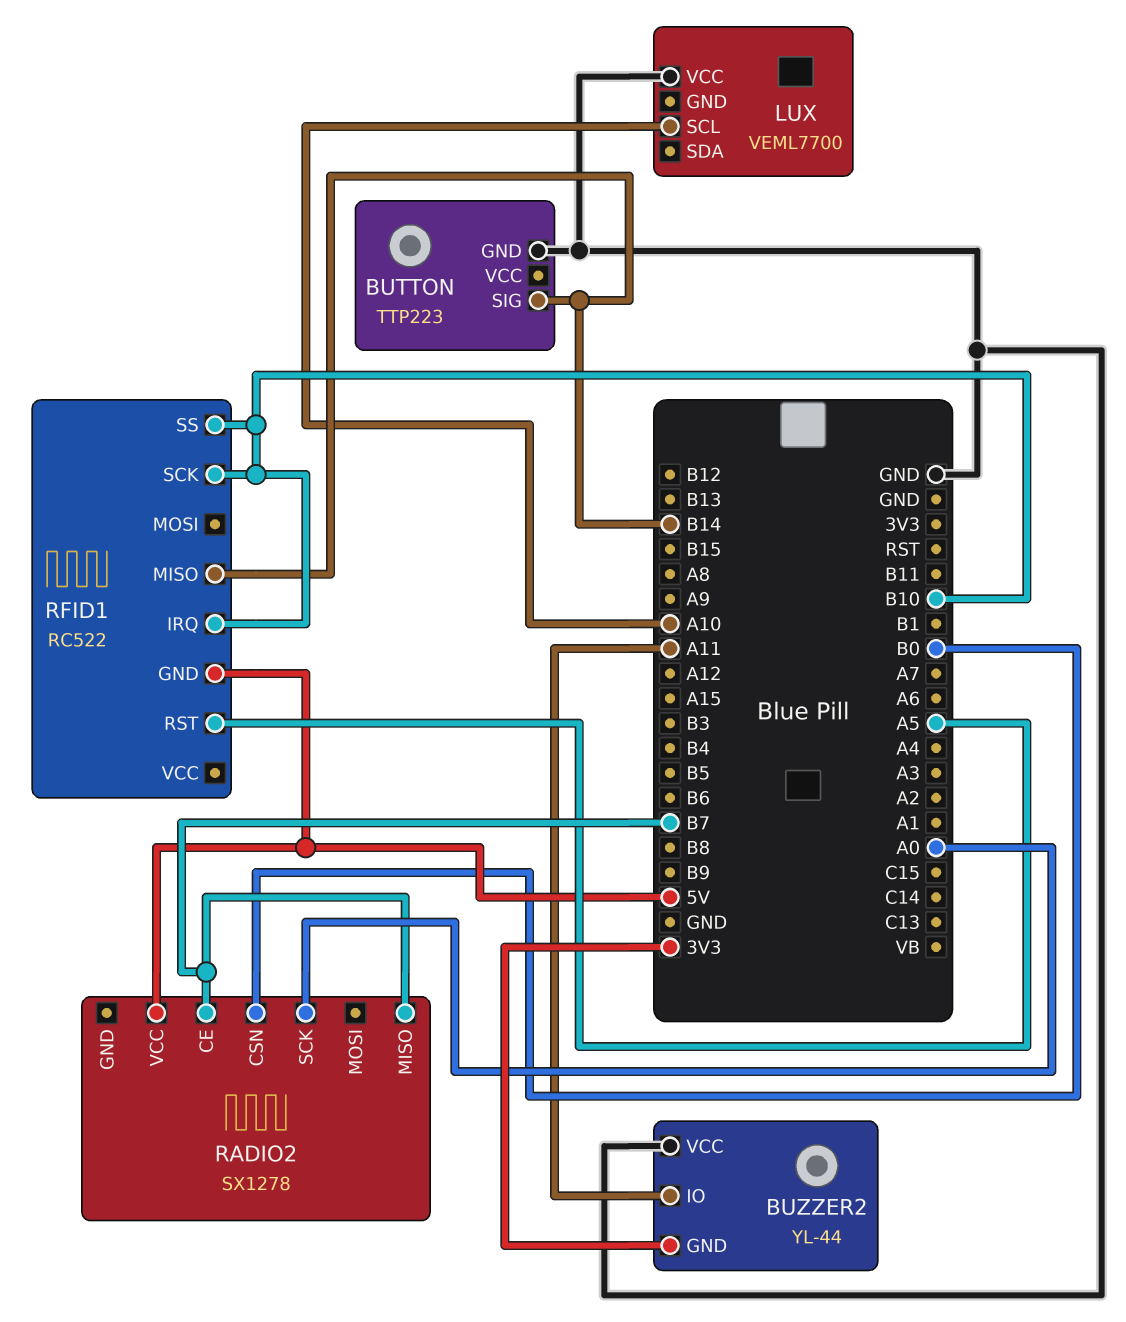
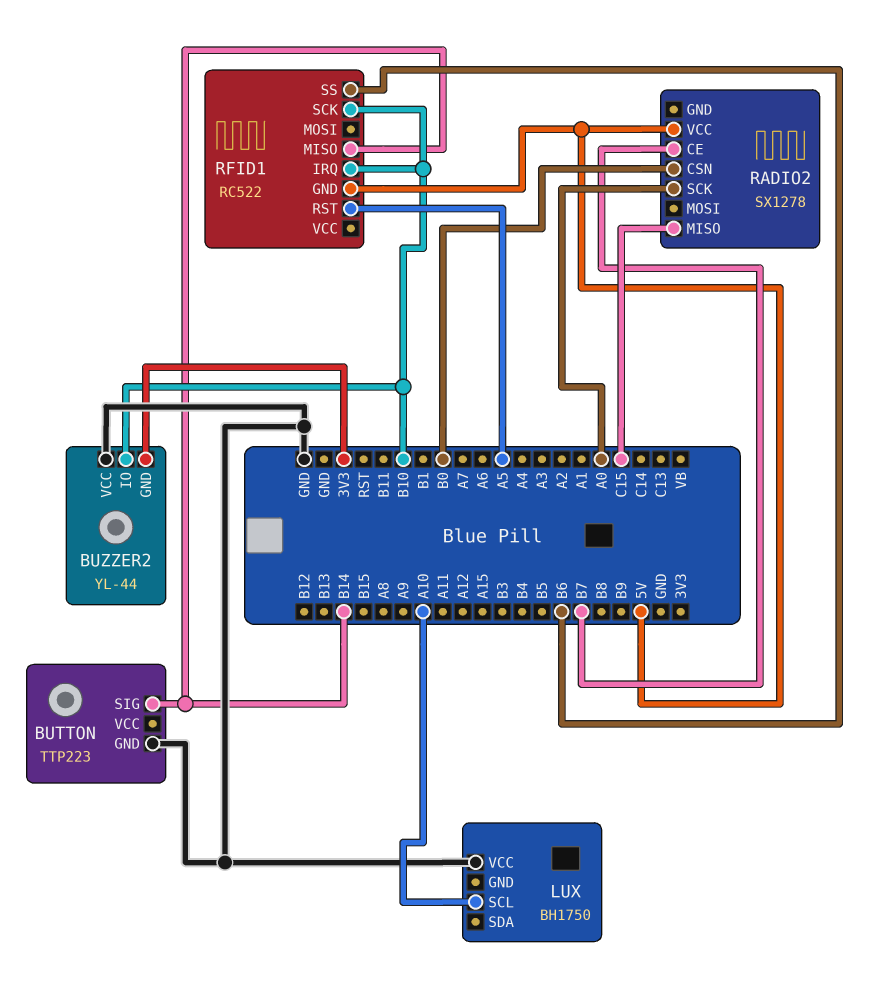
BUZZER2 pin IO: A11 -> B10
LUX: VEML7700 -> BH1750
RADIO2 pin MISO: B7 -> C15
RFID1 pin SS: B10 -> B6

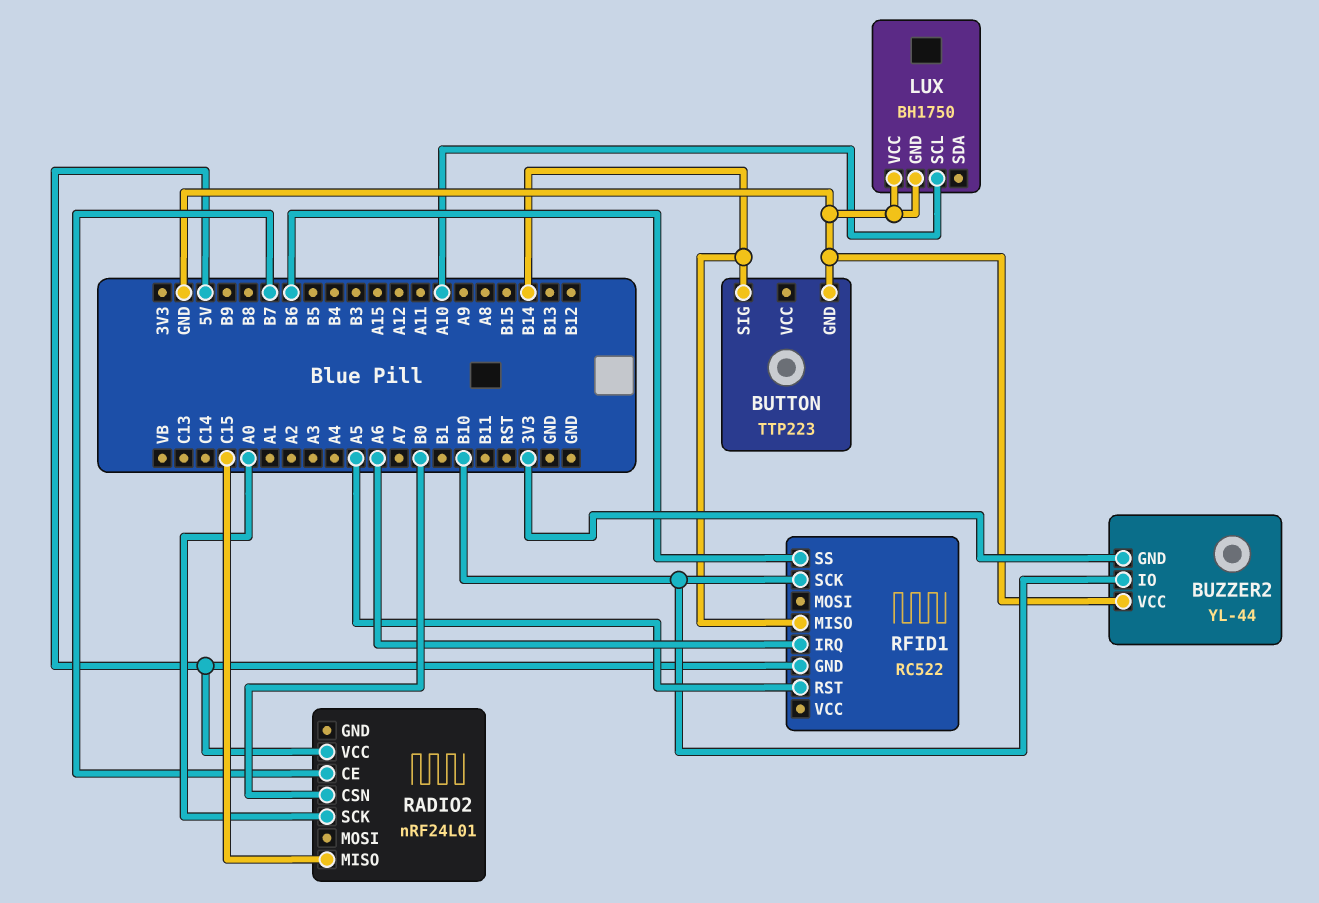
LUX pin GND: none -> GND
RADIO2: SX1278 -> nRF24L01
RFID1 pin IRQ: B10 -> A6

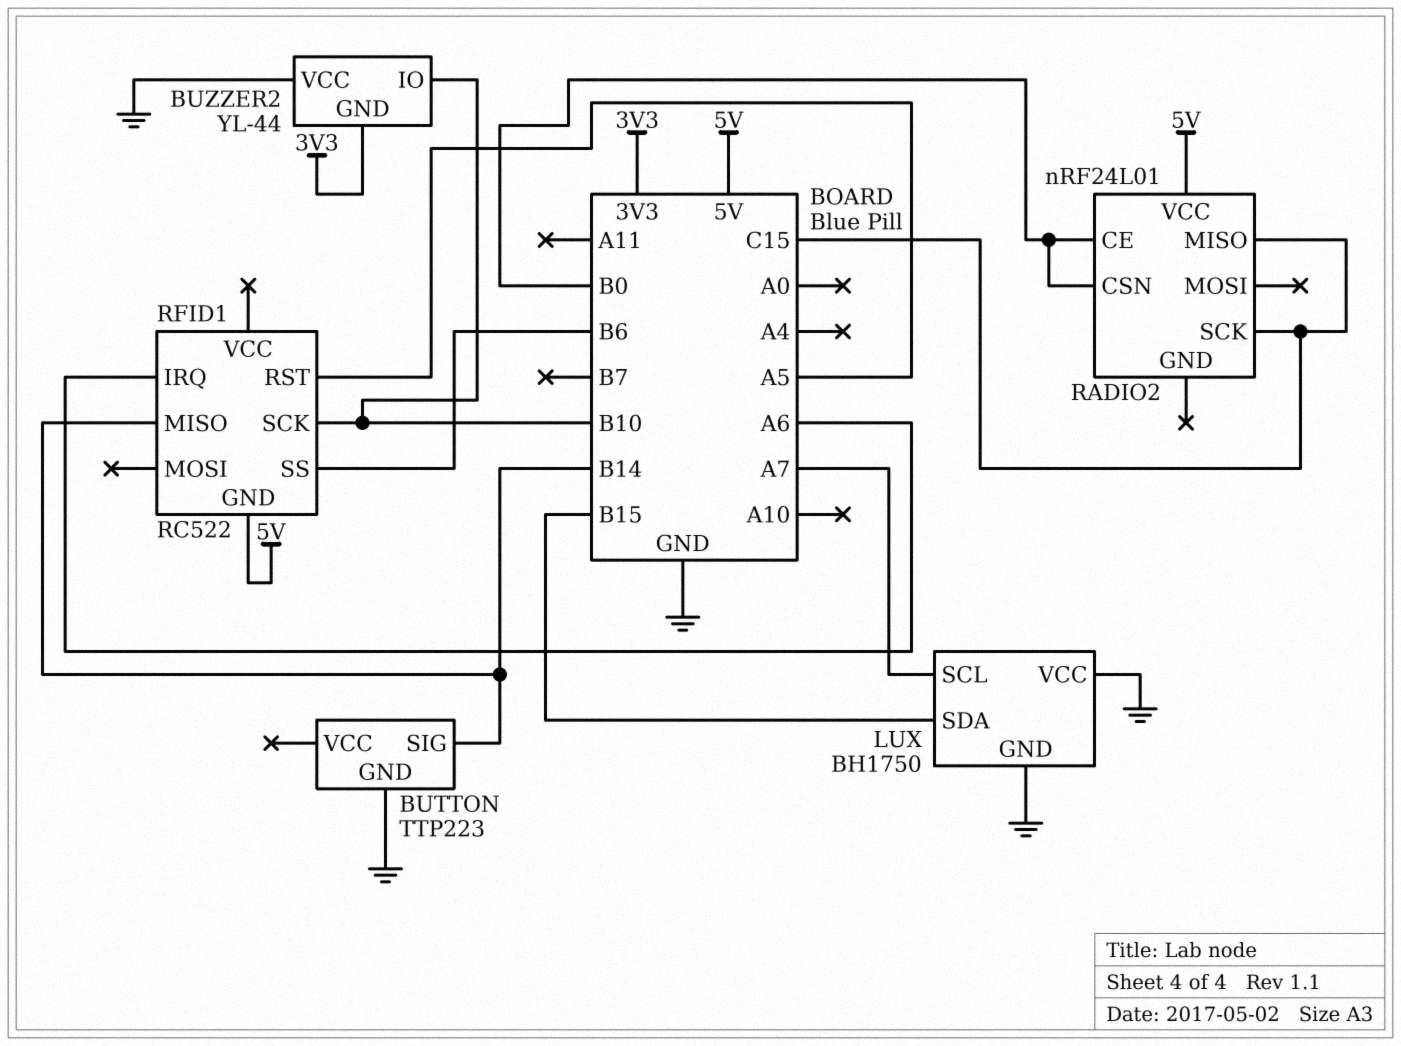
LUX pin SCL: A10 -> A7
LUX pin SDA: none -> B15
RADIO2 pin CE: B7 -> B0
RADIO2 pin SCK: A0 -> C15

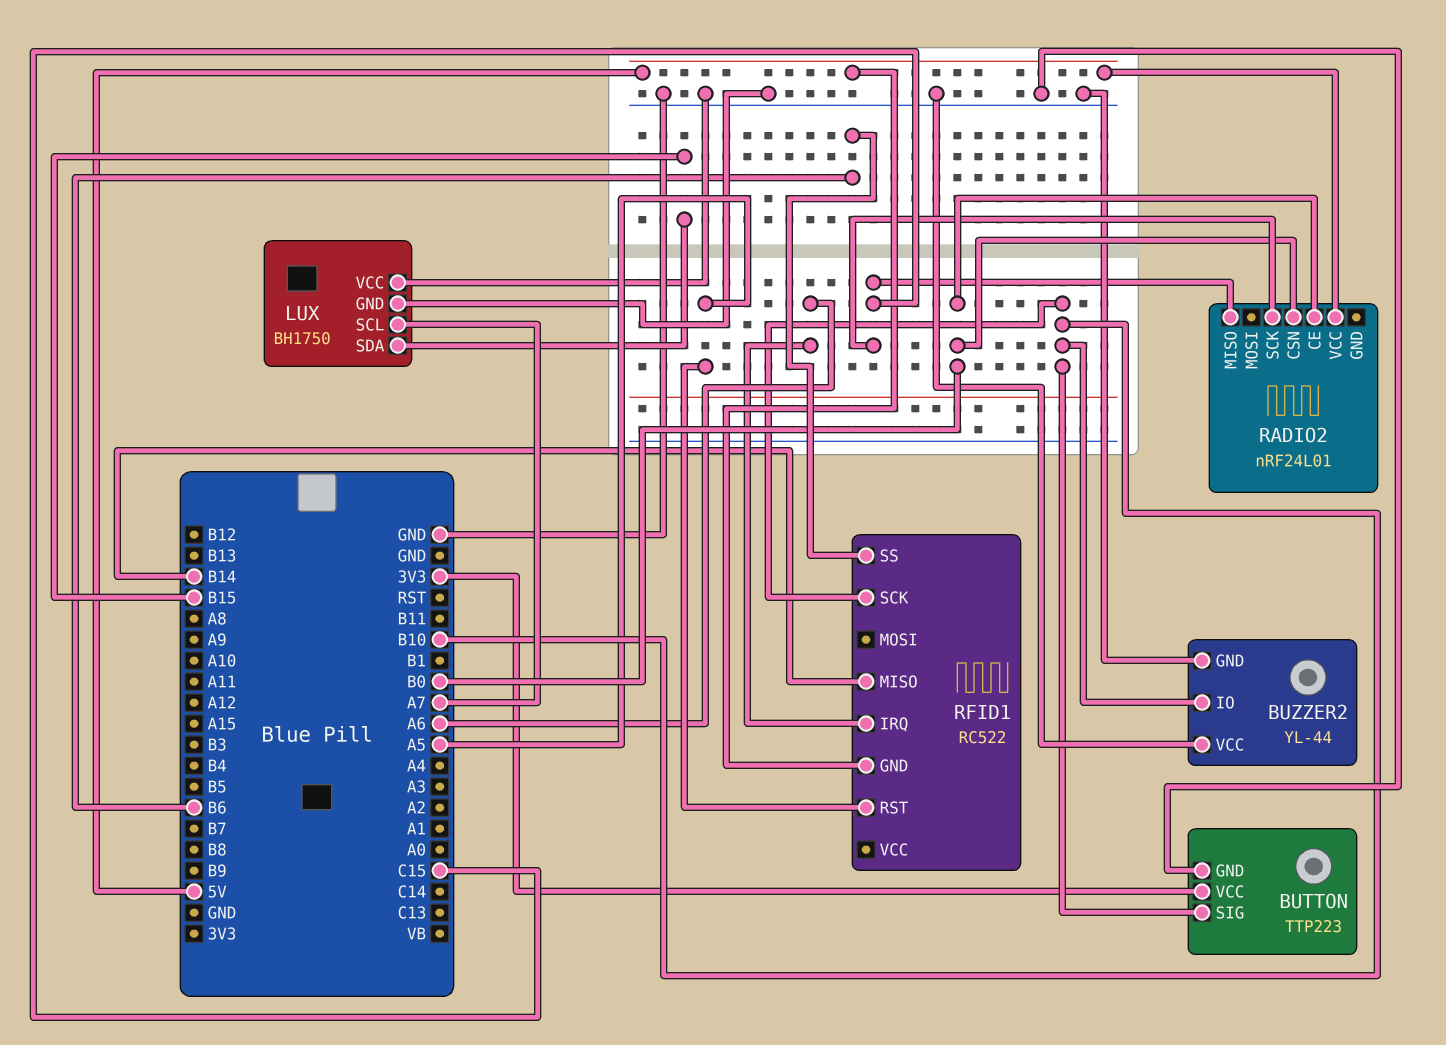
BUTTON pin SIG: B14 -> B10
BUTTON pin VCC: none -> 3V3
BUZZER2 pin GND: 3V3 -> GND

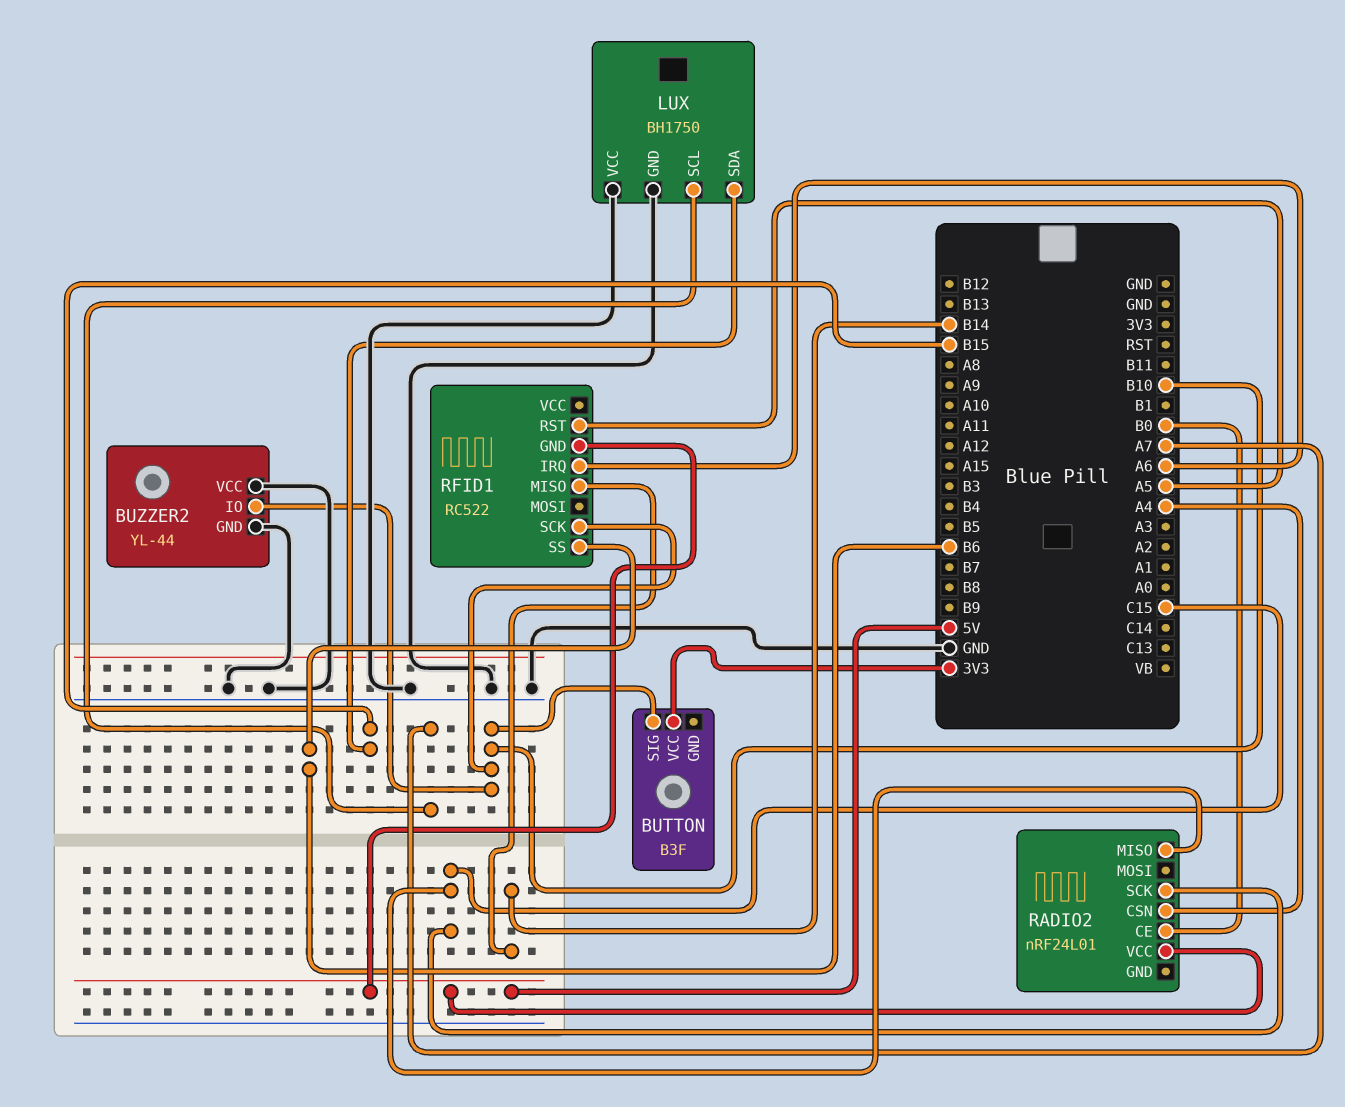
BUTTON: TTP223 -> B3F
BUTTON pin GND: GND -> none
RADIO2 pin CSN: B0 -> A4

